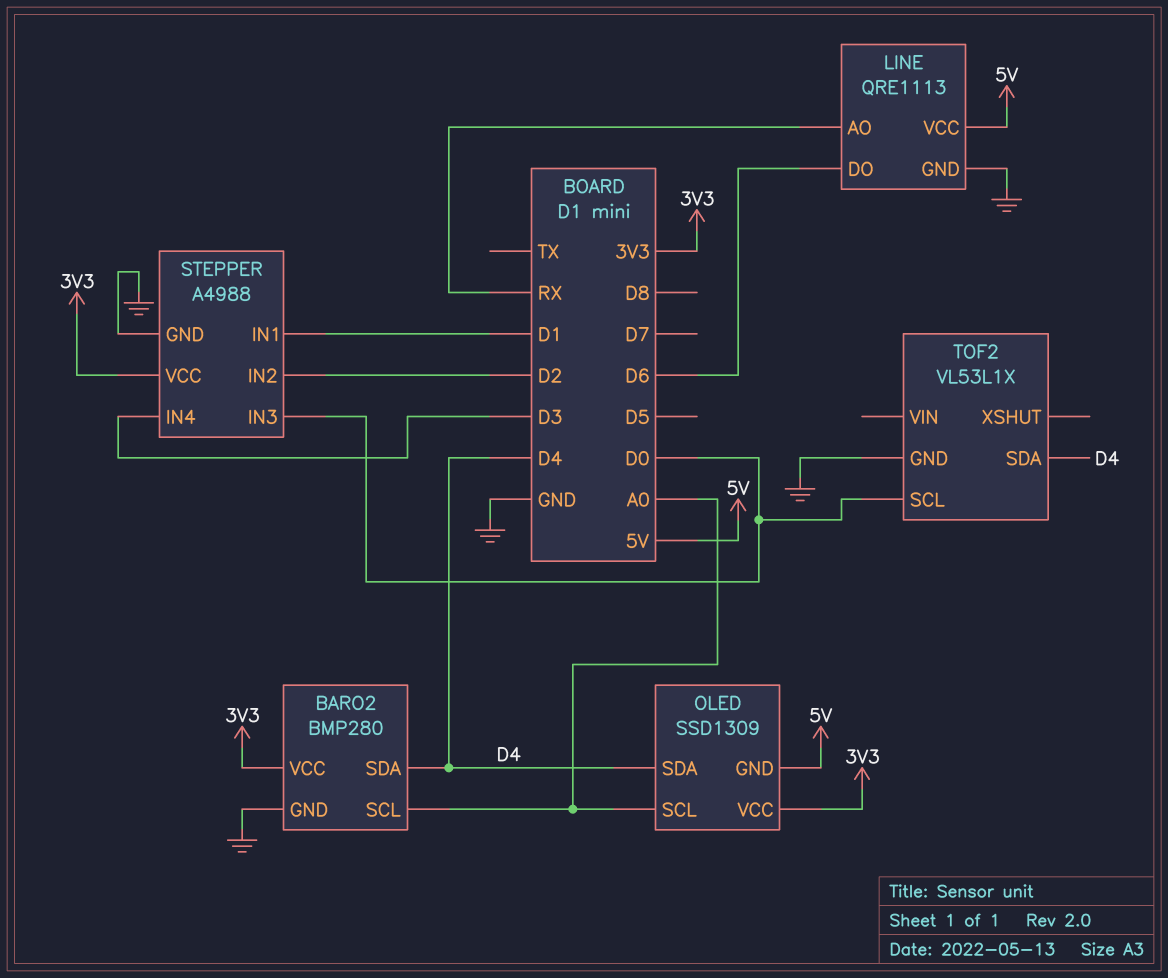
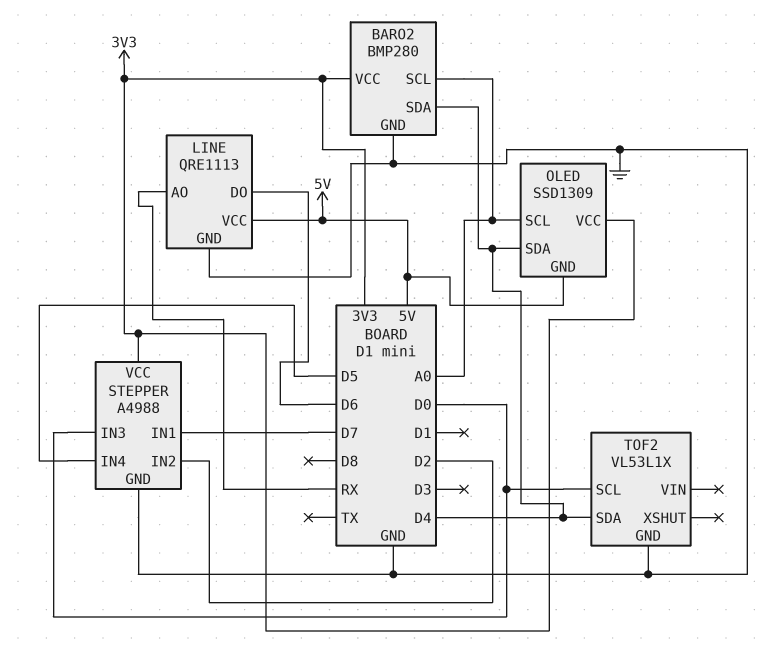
STEPPER pin IN1: D1 -> D7
STEPPER pin IN4: D3 -> D5

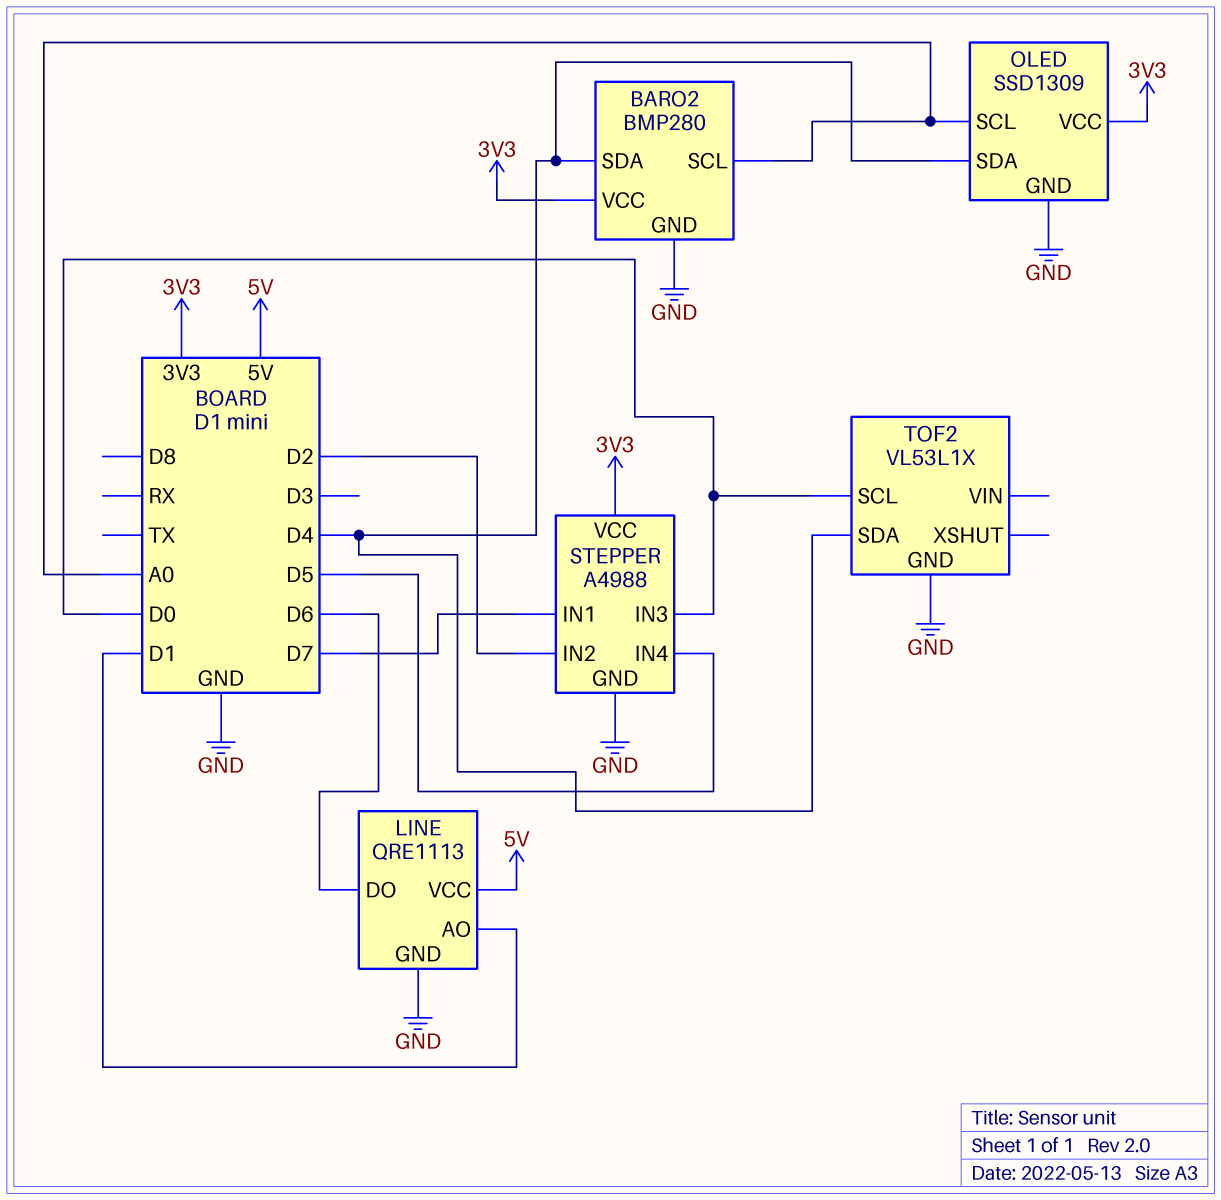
LINE pin AO: RX -> D1
OLED pin GND: 5V -> GND

